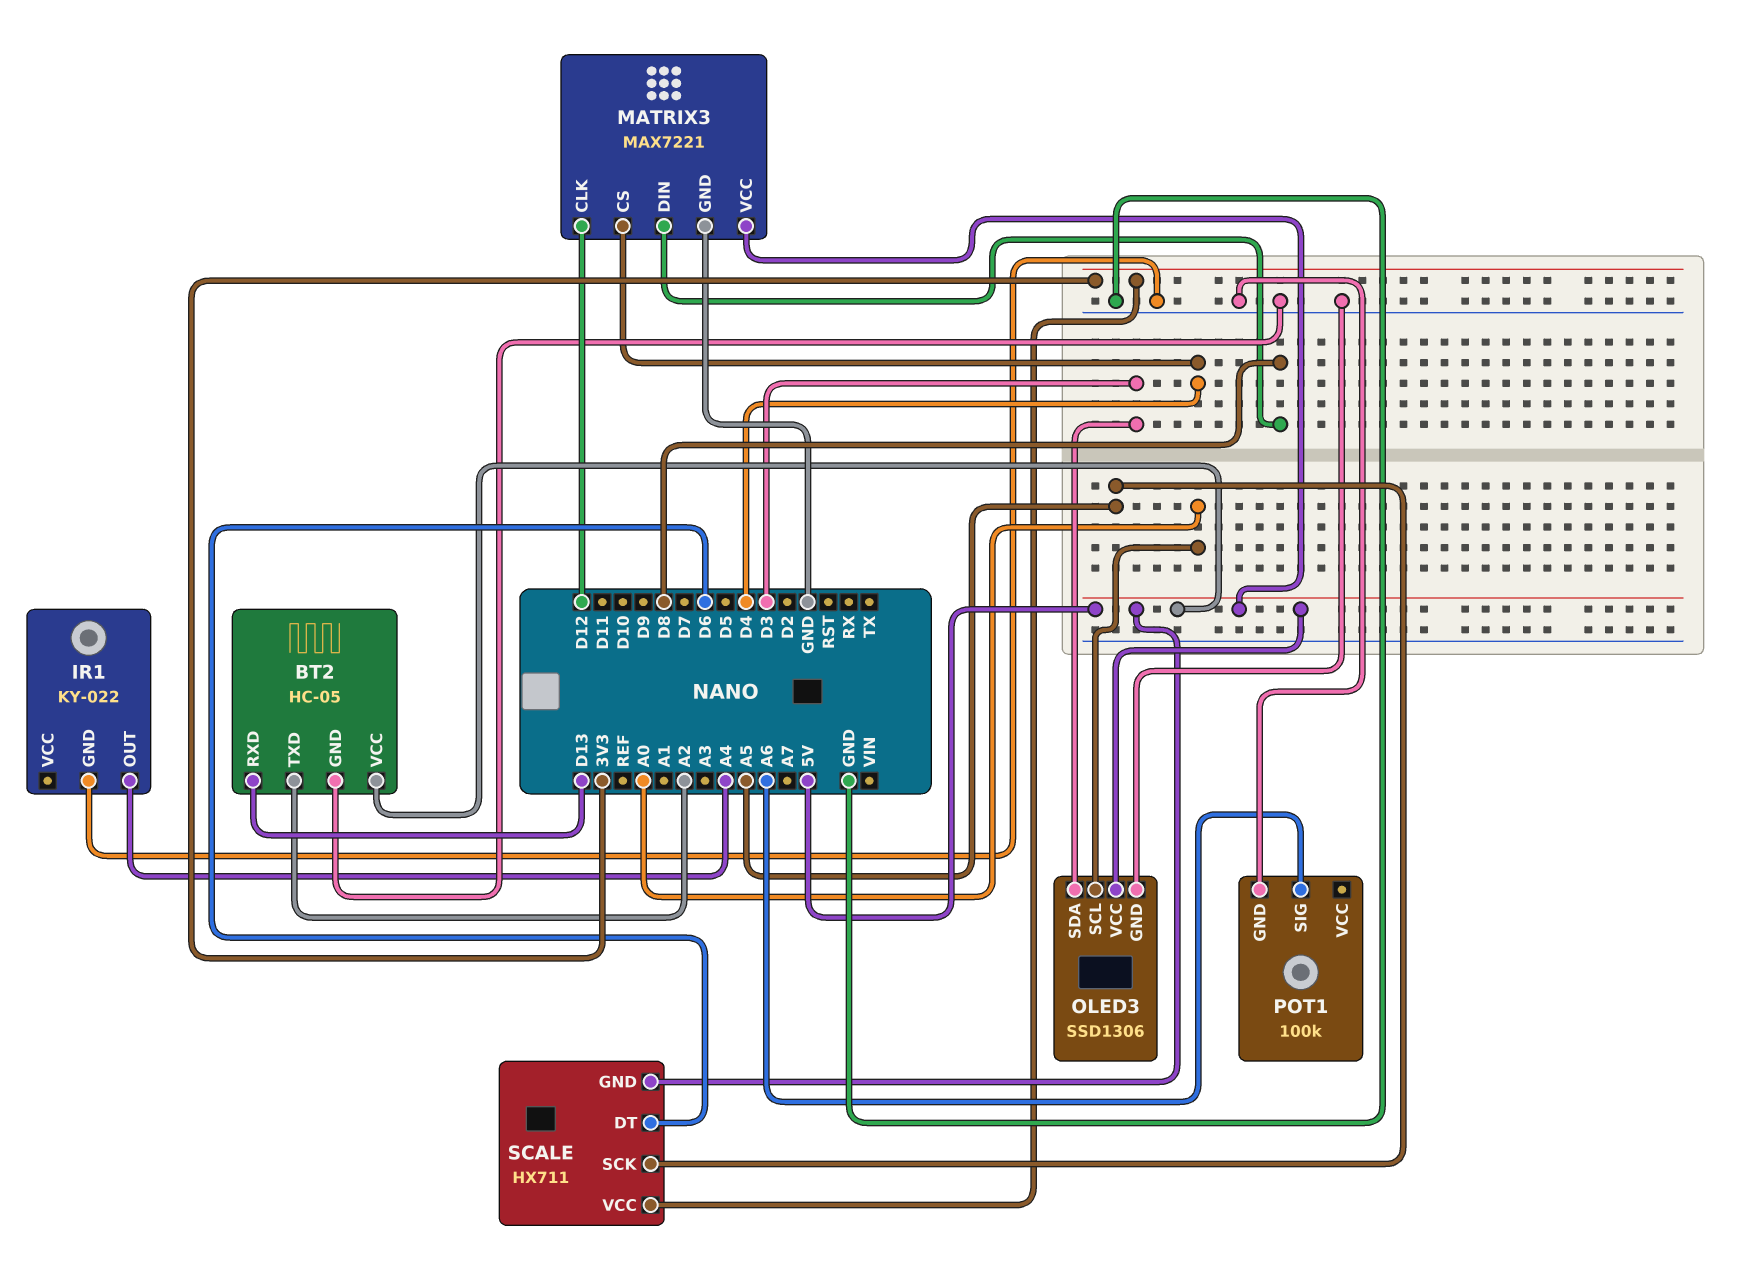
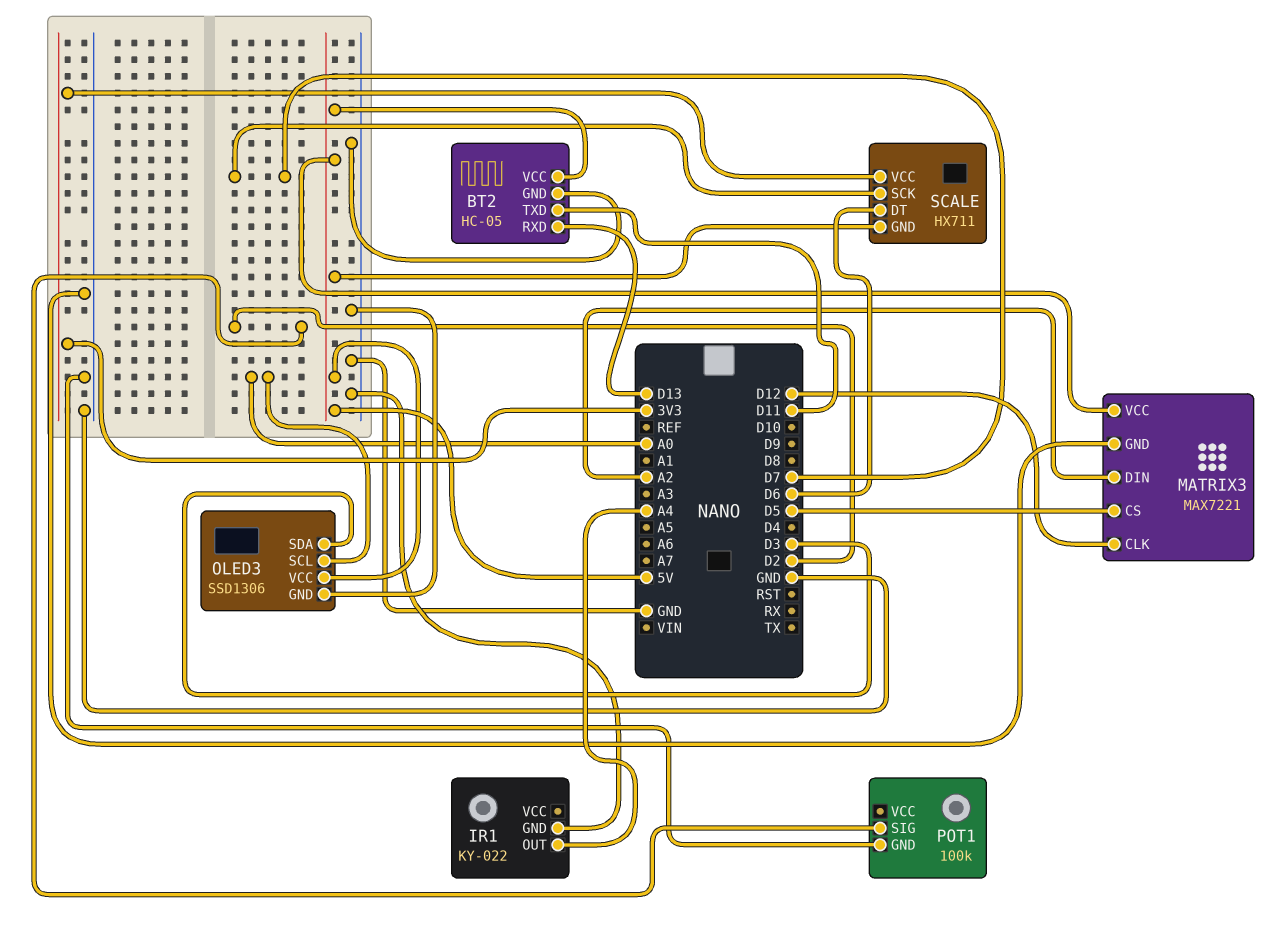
BT2 pin TXD: A2 -> D11
MATRIX3 pin CS: D4 -> D5
MATRIX3 pin DIN: D8 -> A2
POT1 pin SIG: A6 -> D2
SCALE pin SCK: A5 -> D7

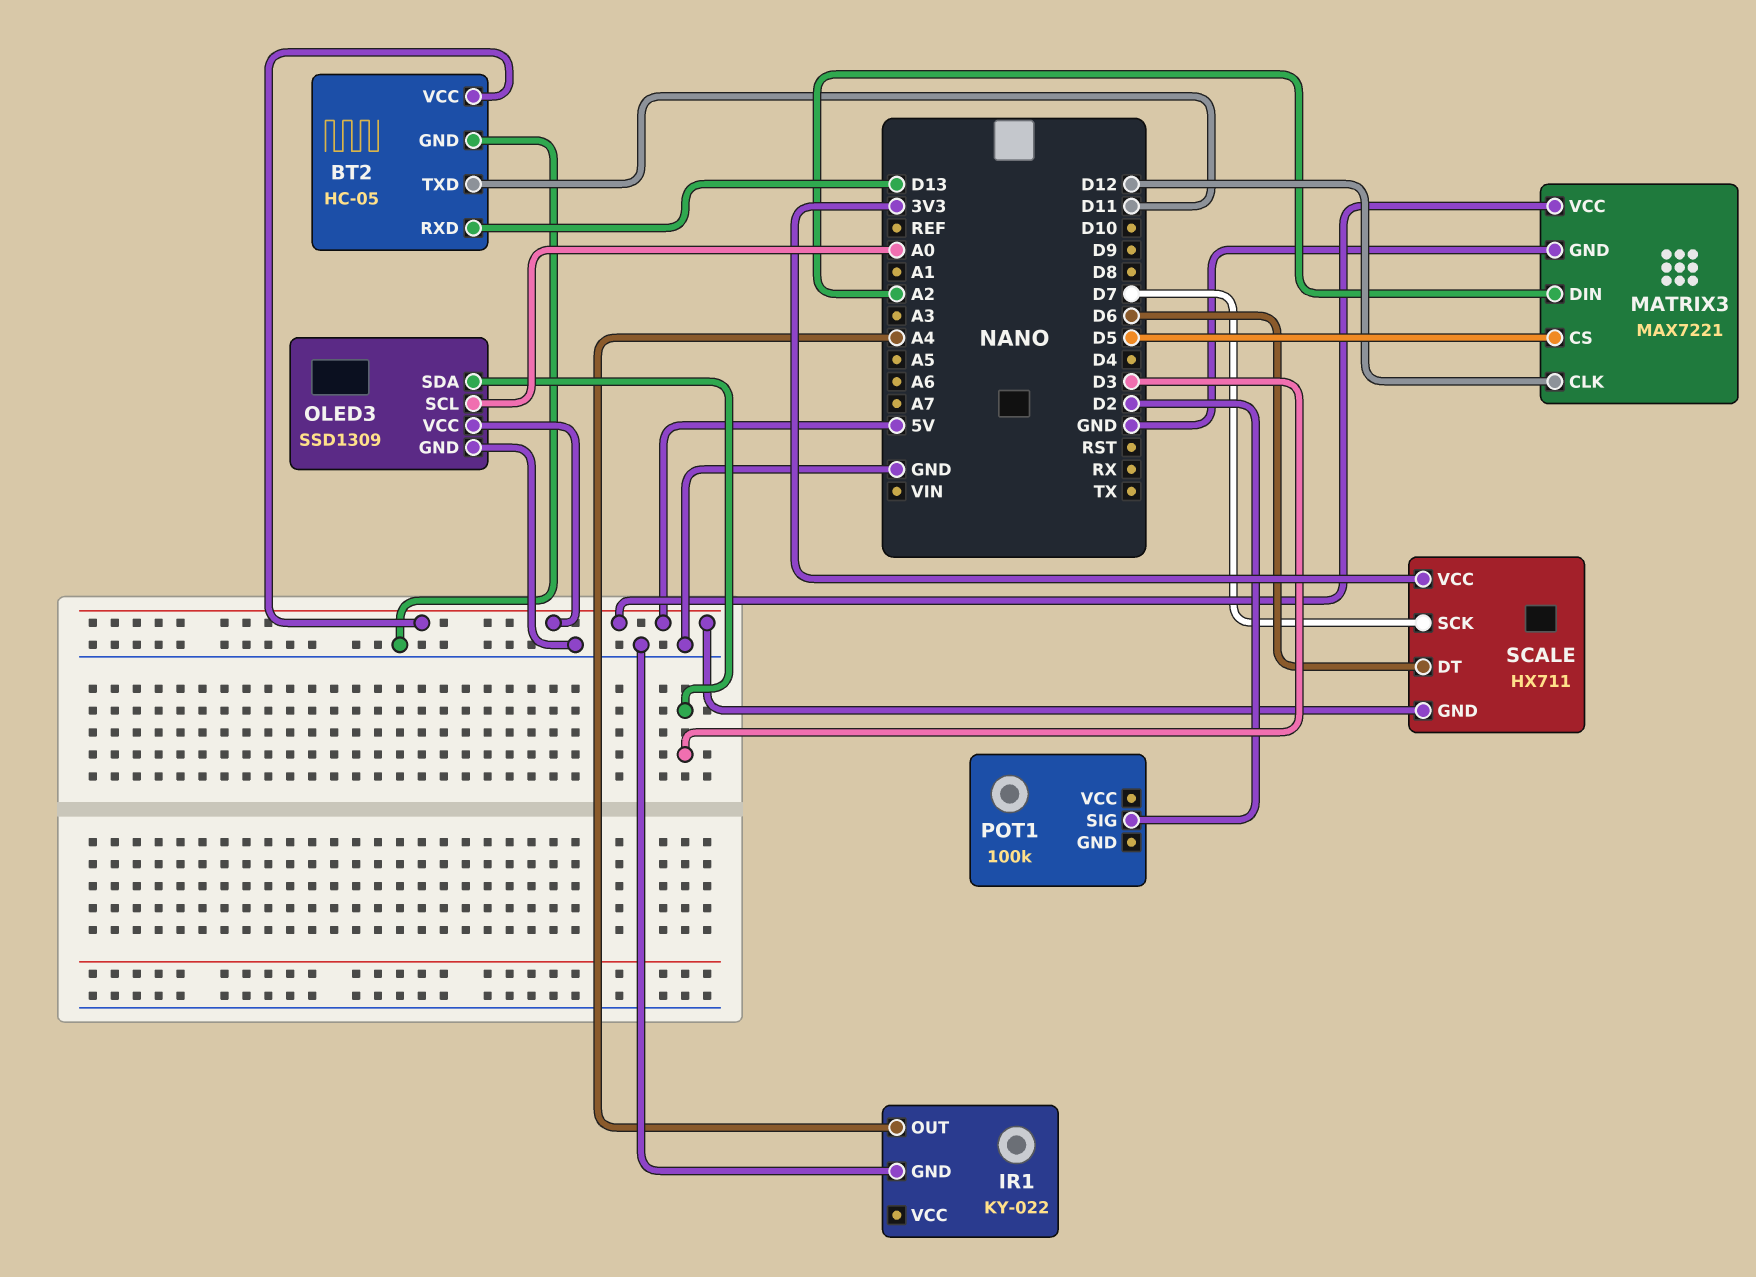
OLED3: SSD1306 -> SSD1309
POT1 pin GND: GND -> none

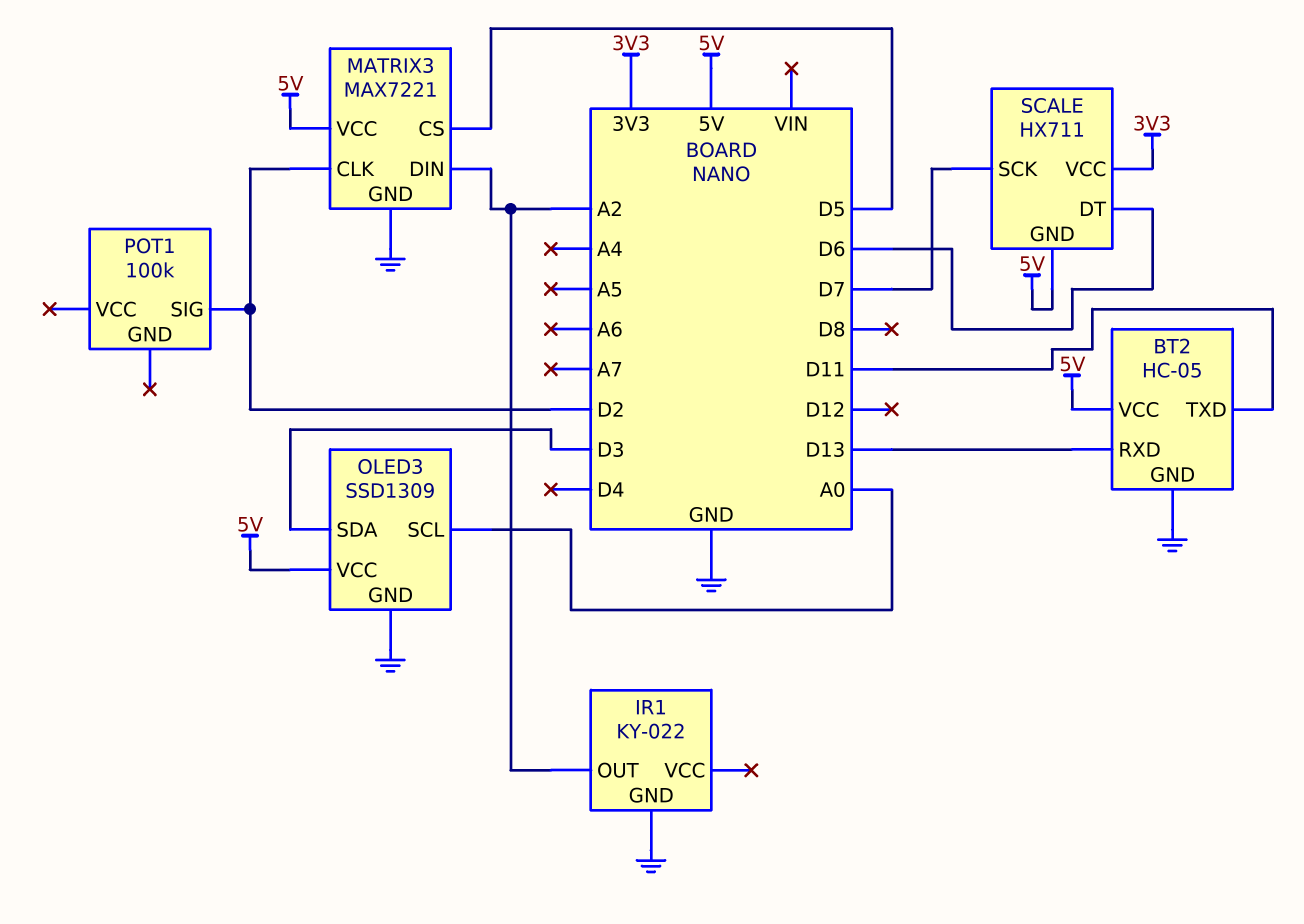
IR1 pin OUT: A4 -> A2
MATRIX3 pin CLK: D12 -> D2

